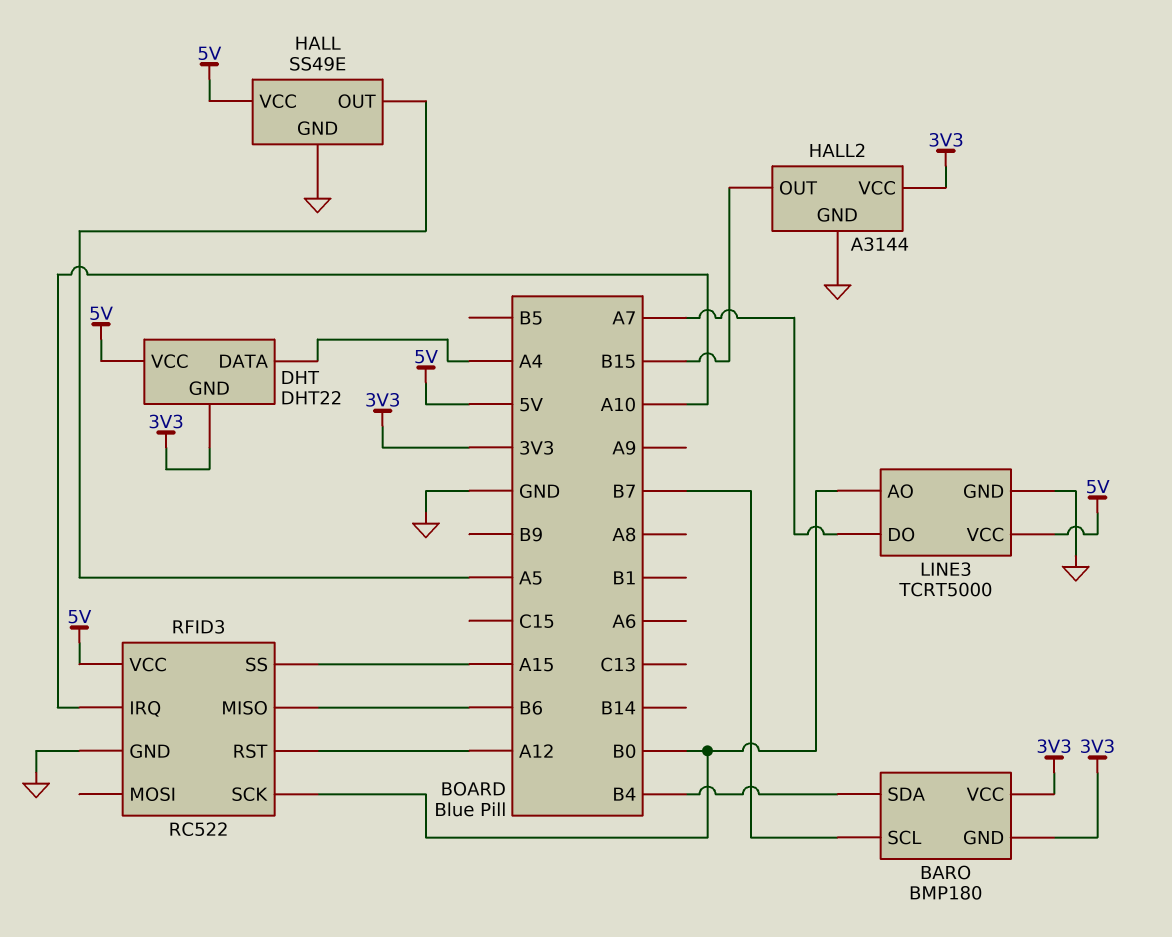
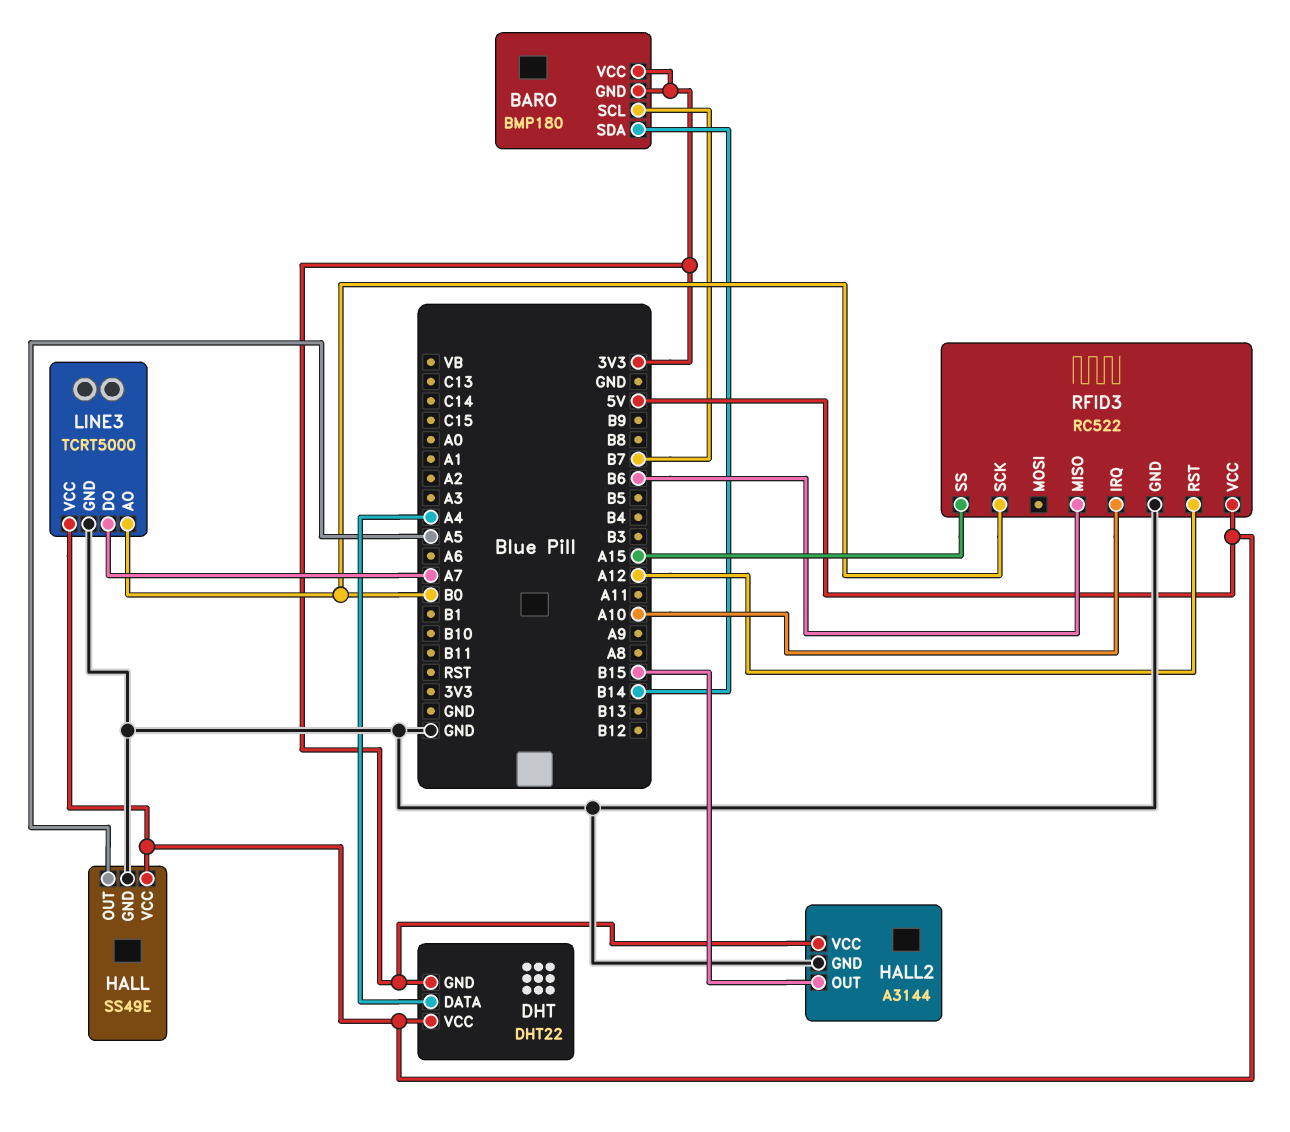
BARO pin SDA: B4 -> B14

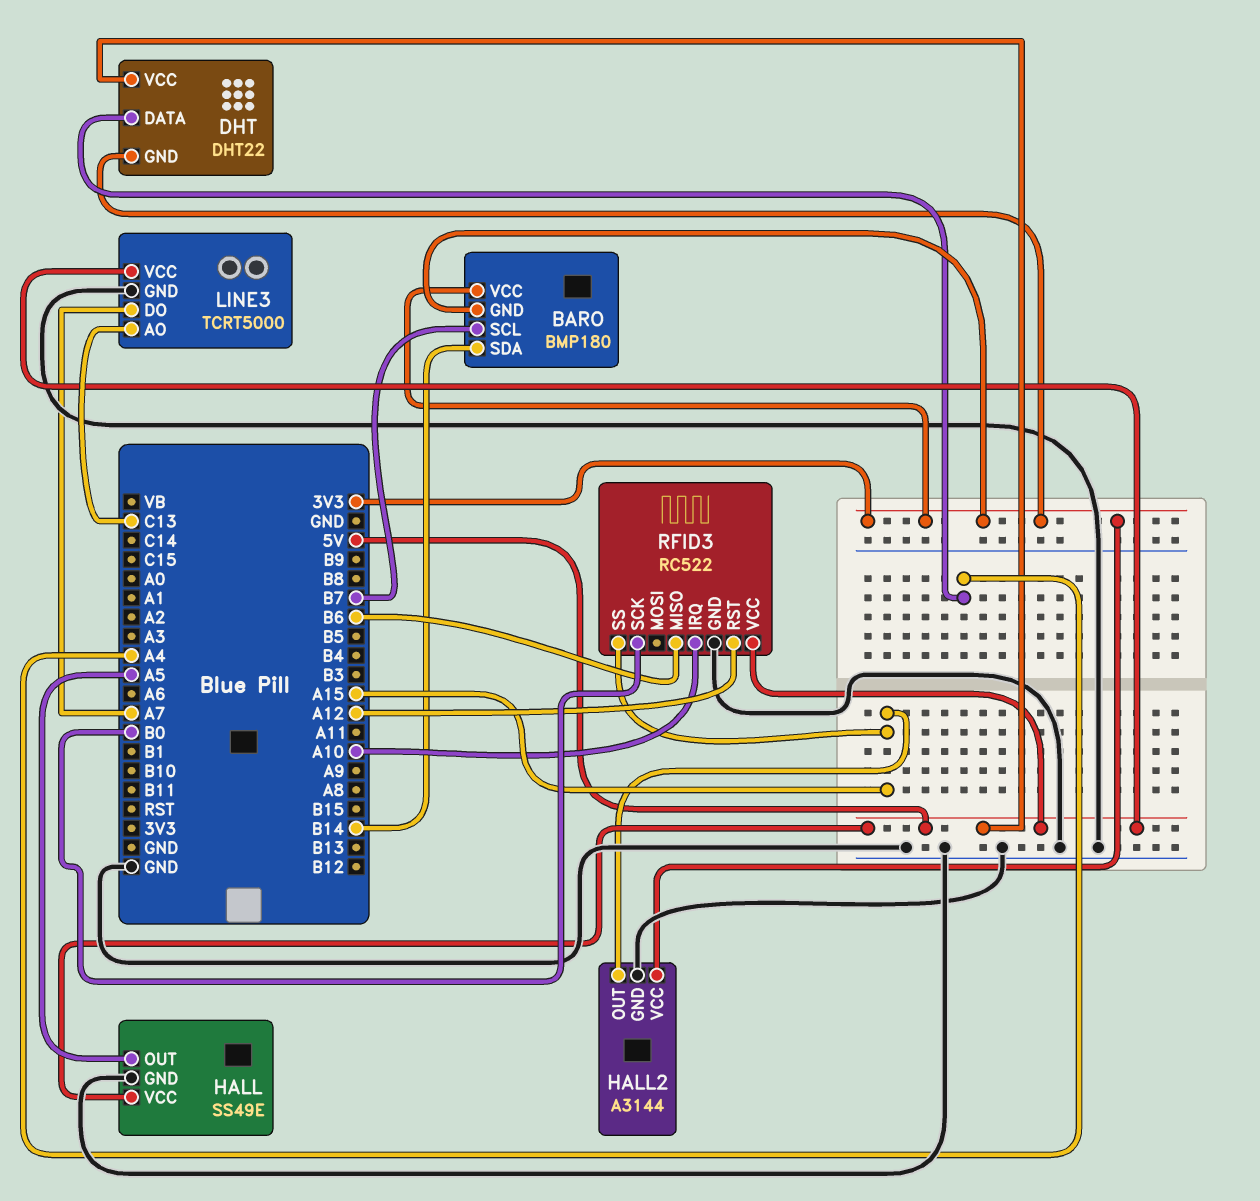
HALL2 pin OUT: B15 -> A15
LINE3 pin AO: B0 -> C13

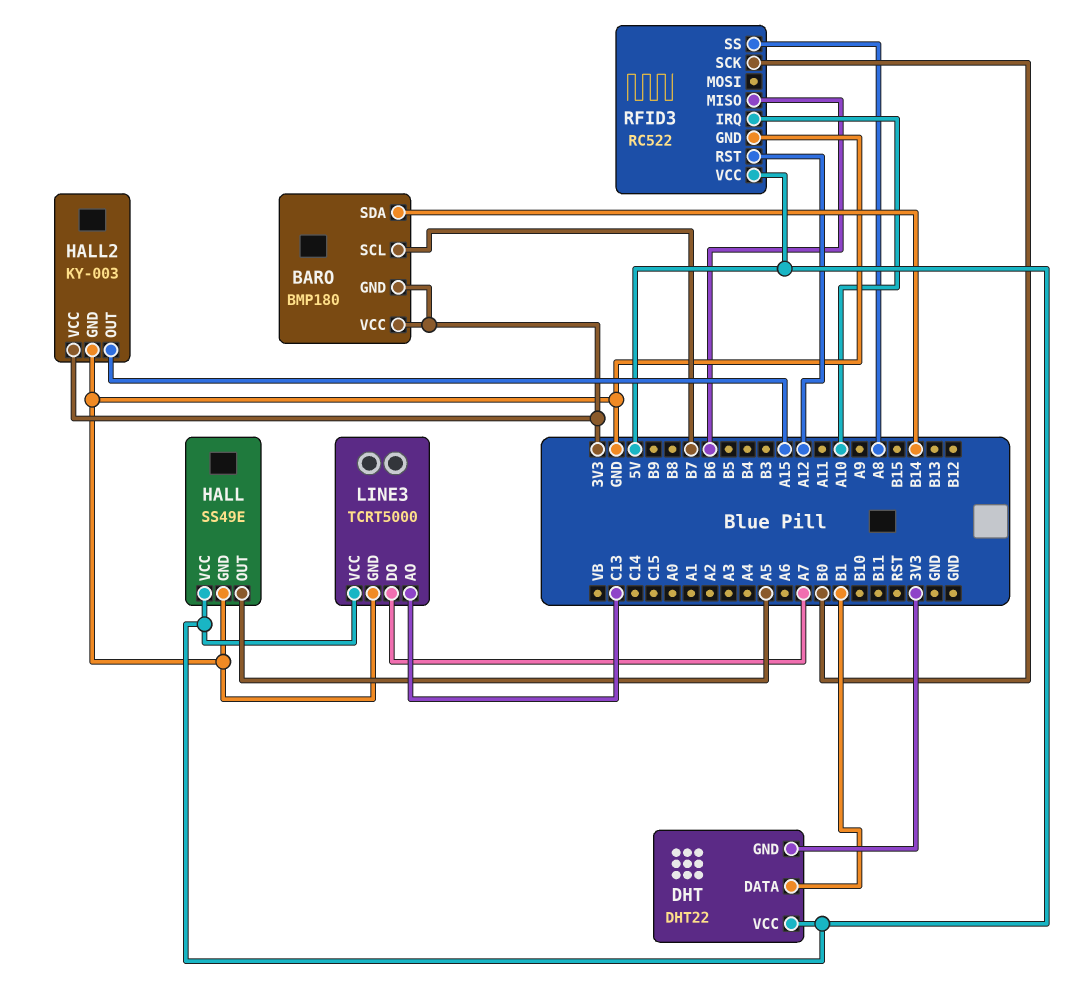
DHT pin DATA: A4 -> B1
HALL2: A3144 -> KY-003
RFID3 pin SS: A15 -> A8

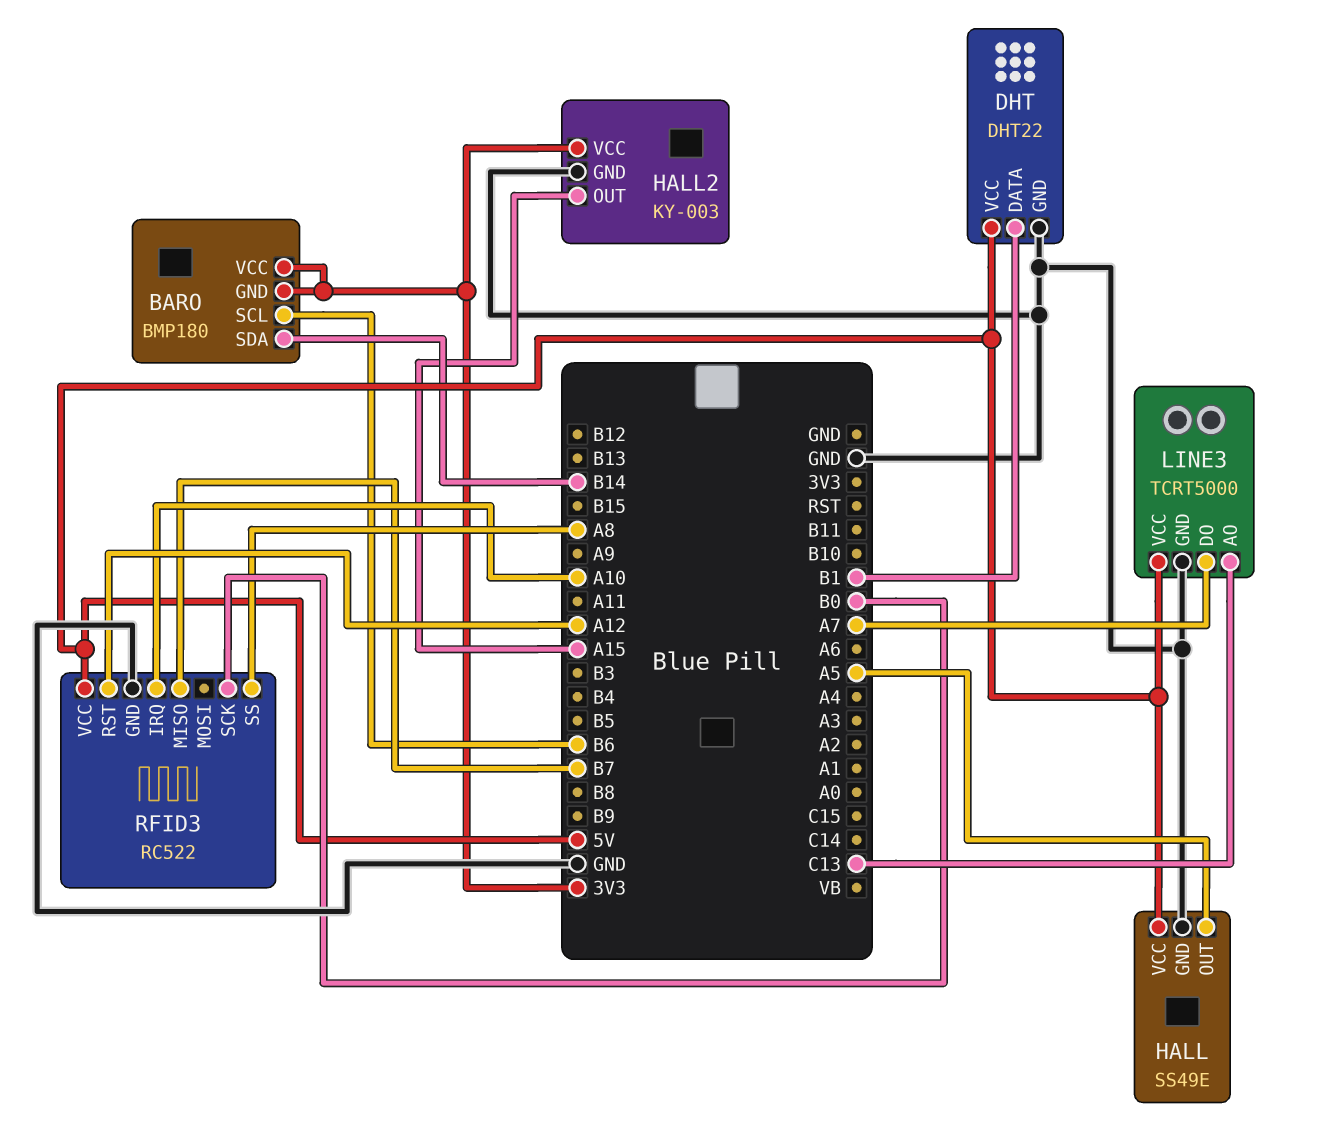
BARO pin SCL: B7 -> B6
DHT pin GND: 3V3 -> GND
RFID3 pin MISO: B6 -> B7

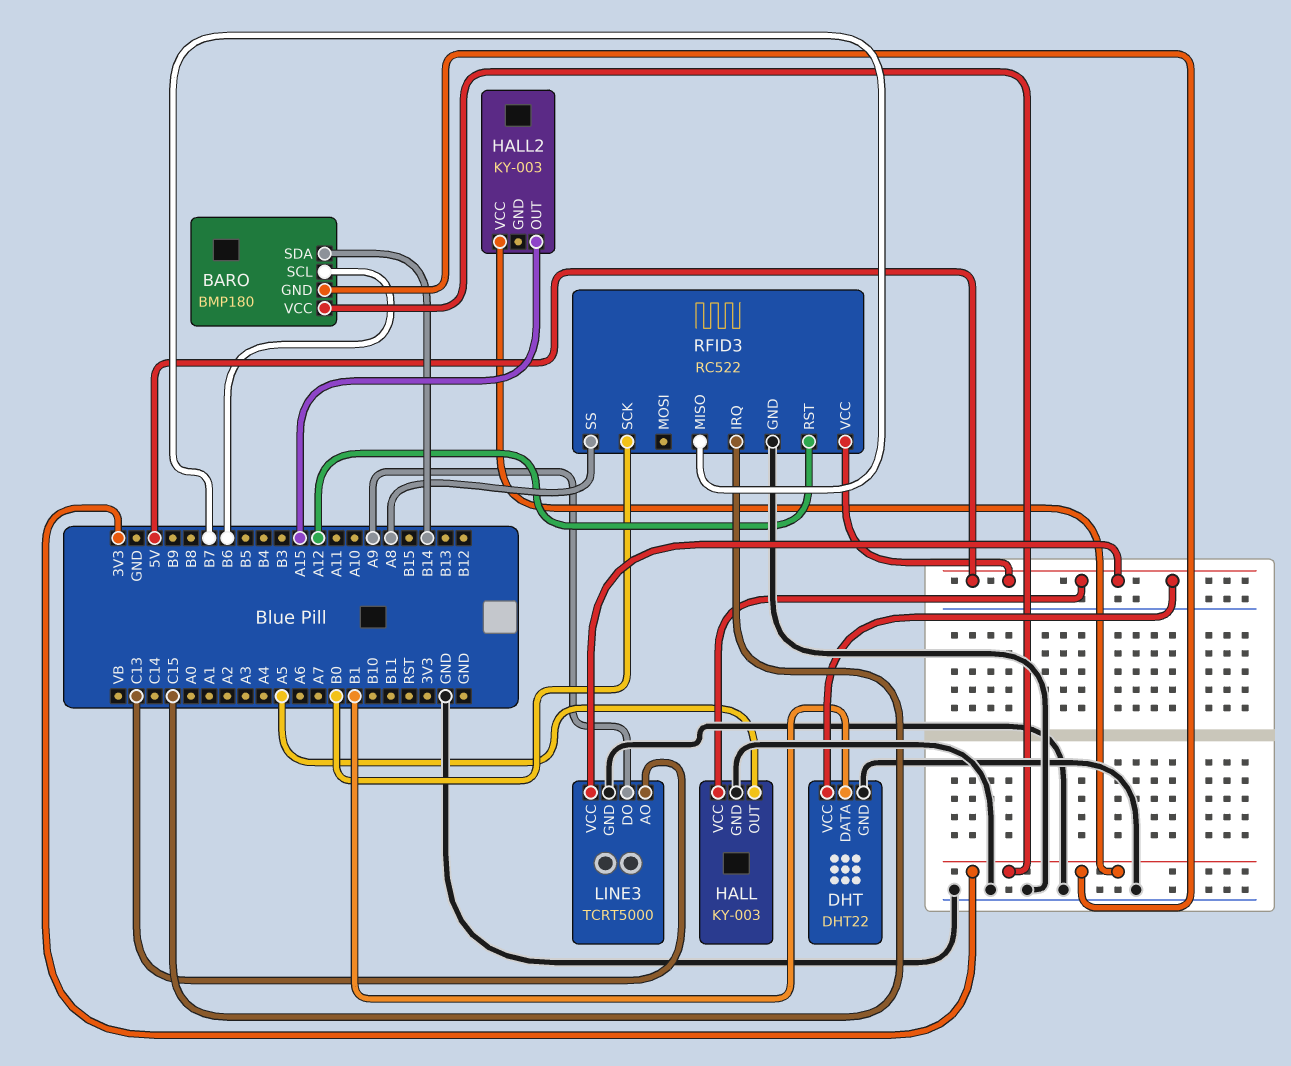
HALL: SS49E -> KY-003
HALL2 pin GND: GND -> none
LINE3 pin DO: A7 -> A9
RFID3 pin IRQ: A10 -> C15

